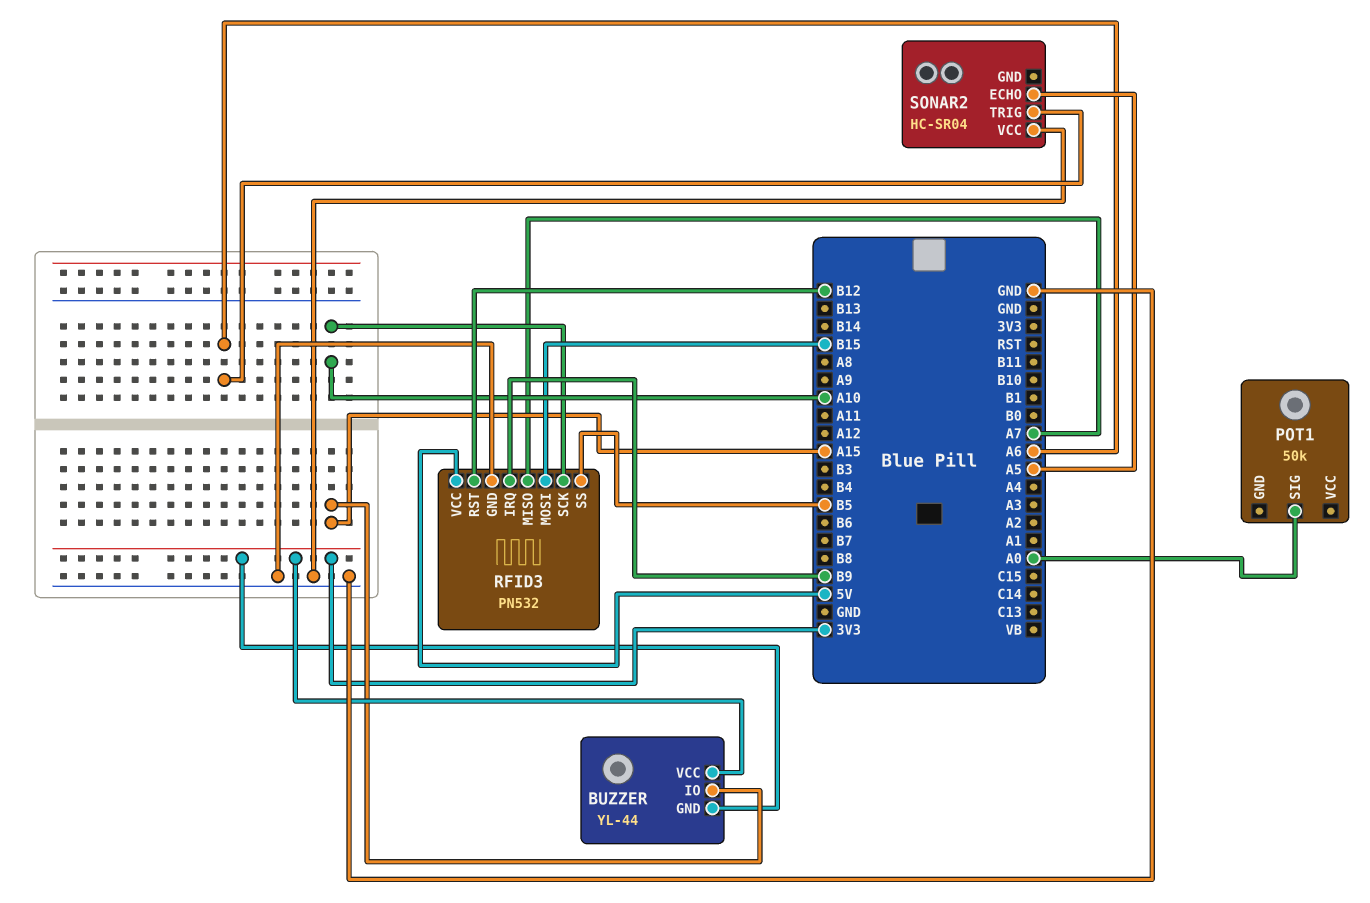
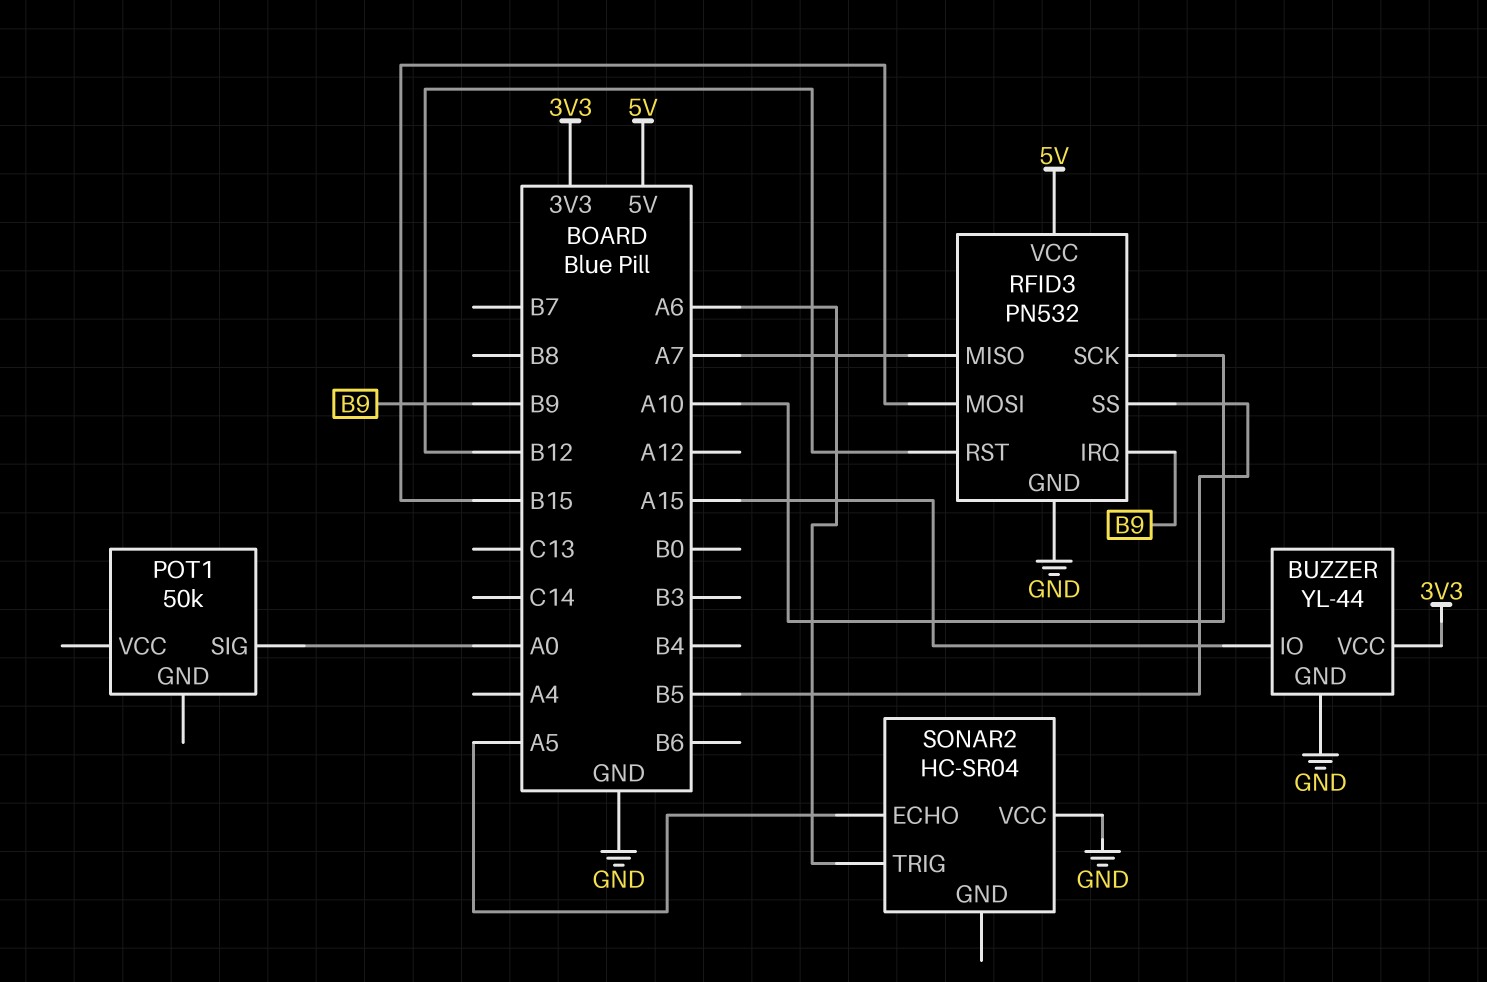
BUZZER pin GND: 3V3 -> GND

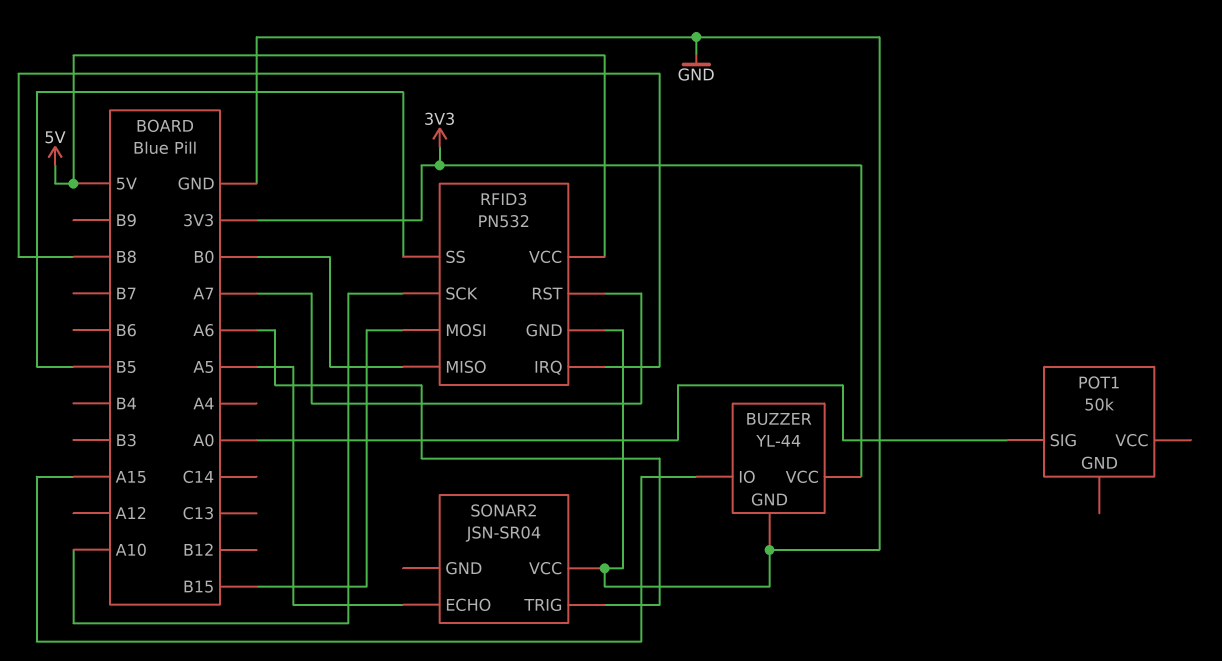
RFID3 pin IRQ: B9 -> B8
RFID3 pin MISO: A7 -> B0
RFID3 pin RST: B12 -> A7
SONAR2: HC-SR04 -> JSN-SR04

